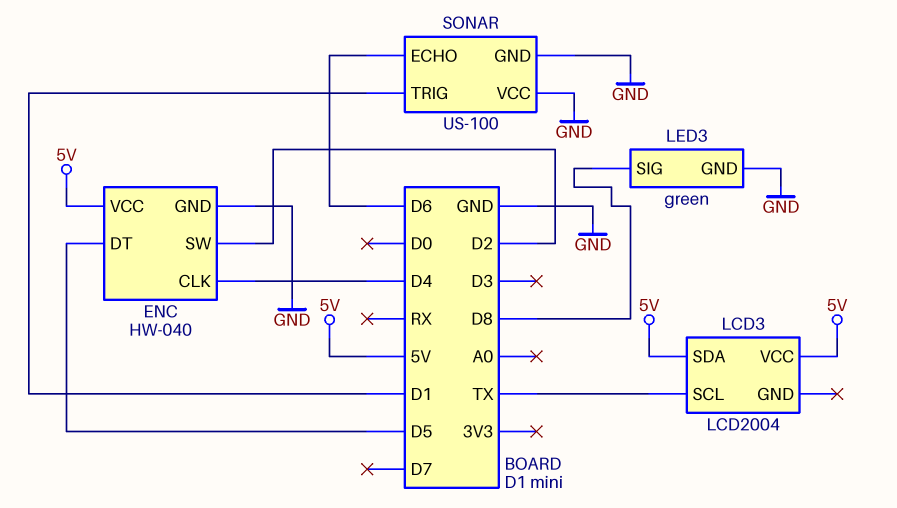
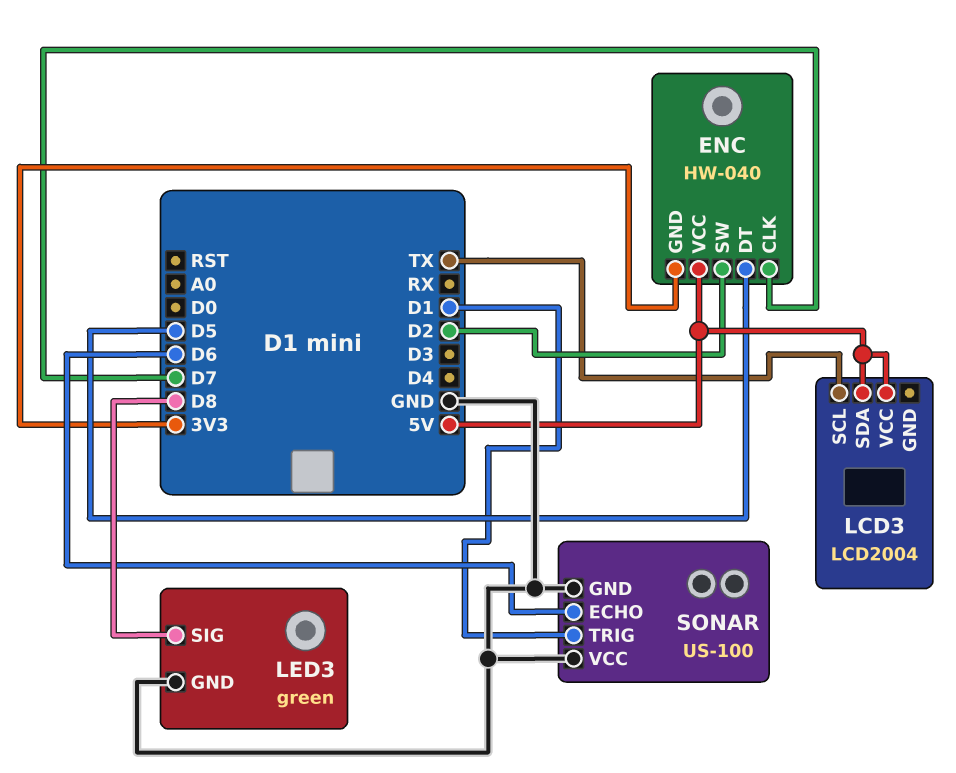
ENC pin CLK: D4 -> D7
ENC pin GND: GND -> 3V3

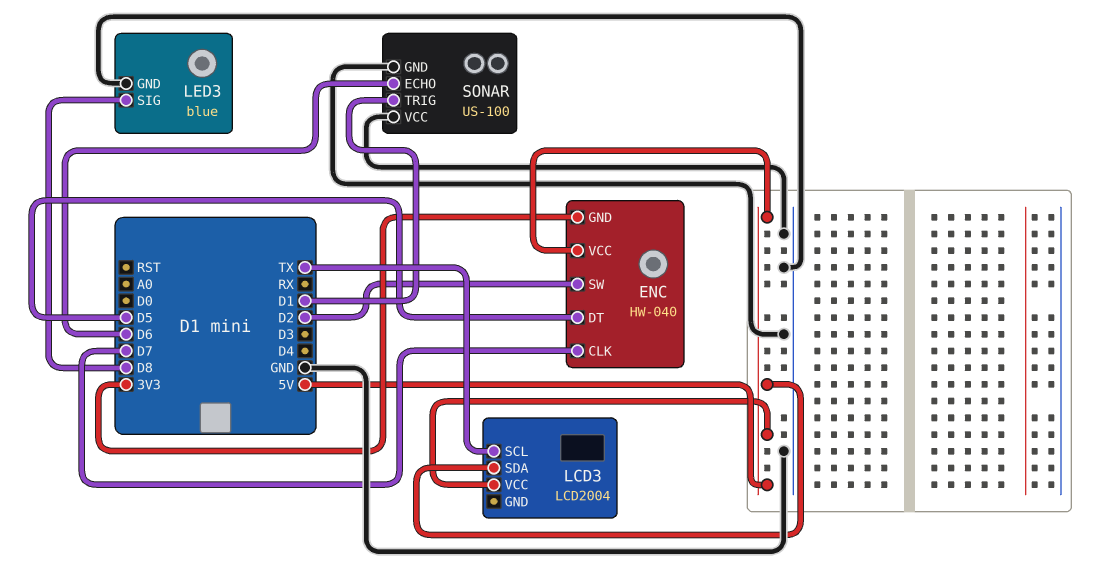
LED3: green -> blue

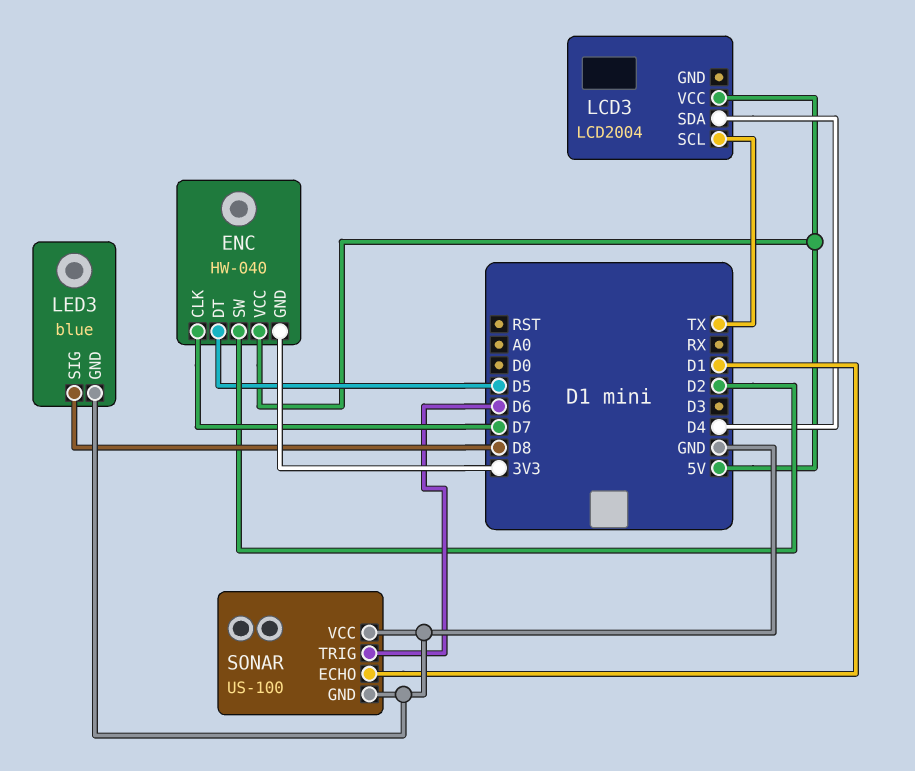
LCD3 pin SDA: 5V -> D4
SONAR pin ECHO: D6 -> D1
SONAR pin TRIG: D1 -> D6

